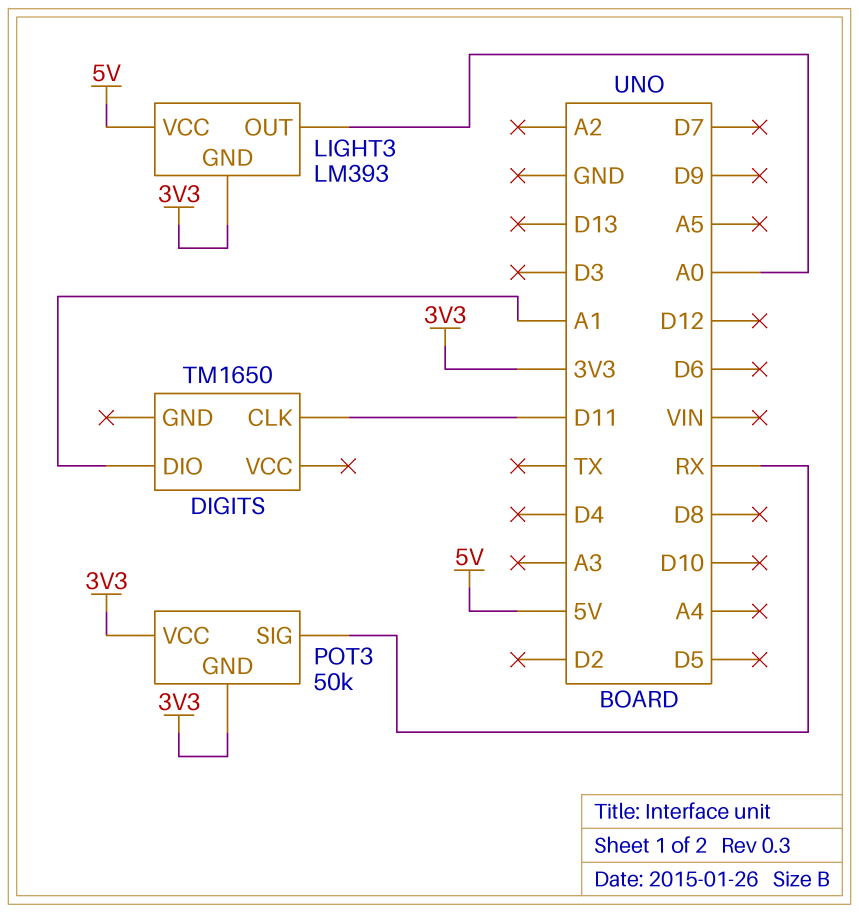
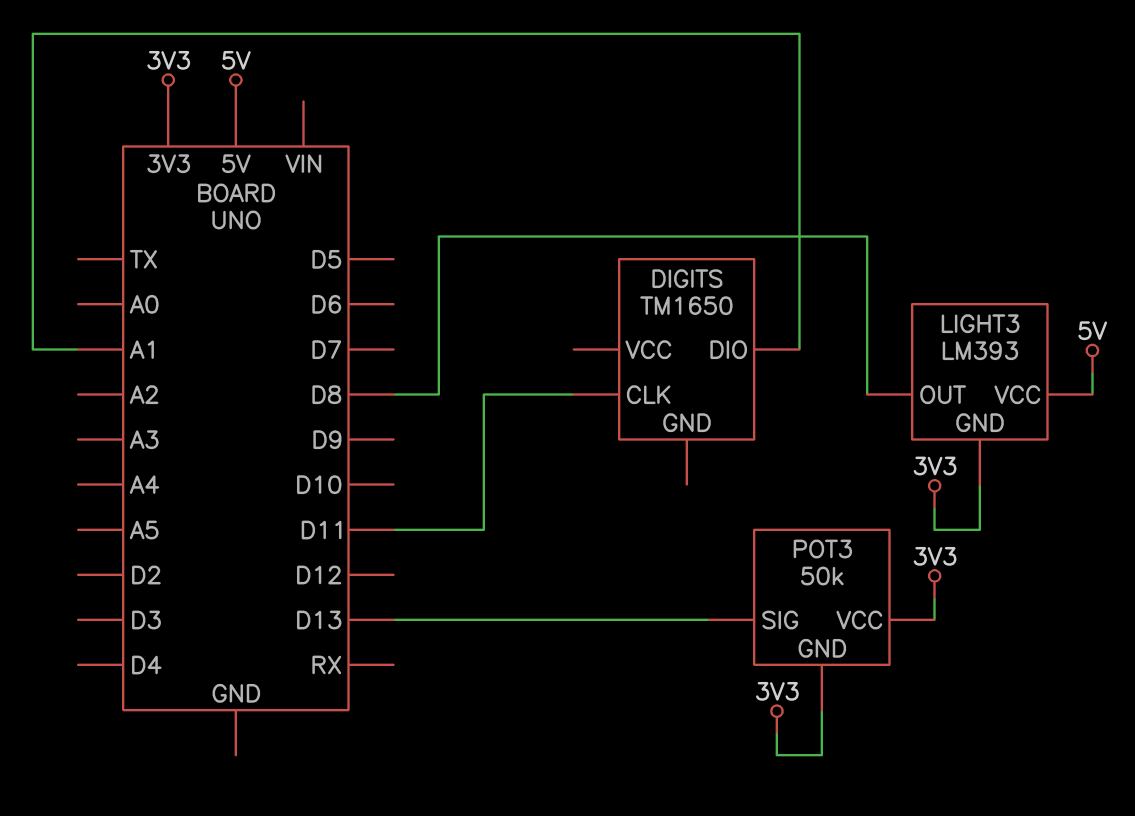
LIGHT3 pin OUT: A0 -> D8
POT3 pin SIG: RX -> D13

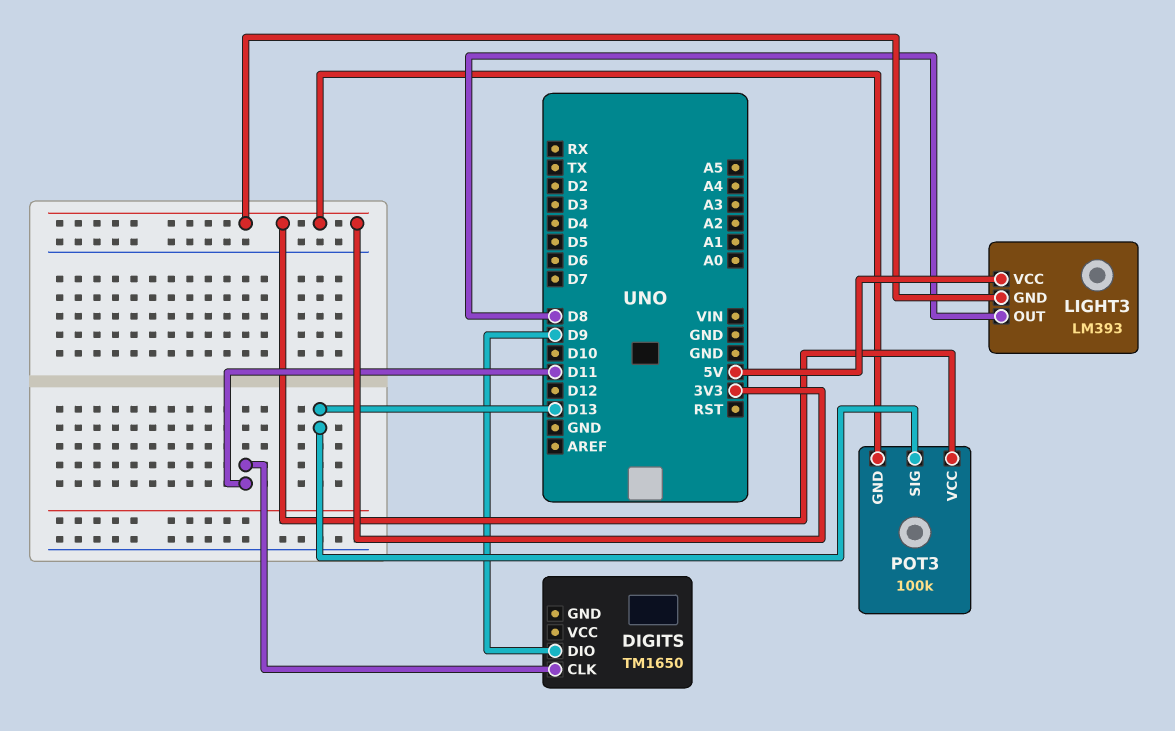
DIGITS pin DIO: A1 -> D9
POT3: 50k -> 100k

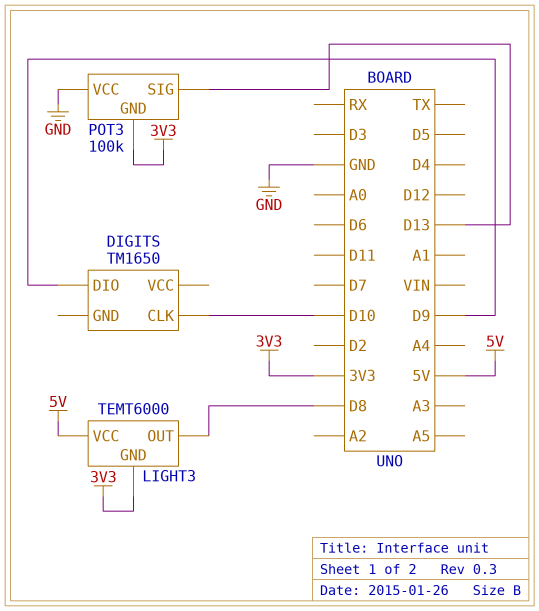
DIGITS pin CLK: D11 -> D10
LIGHT3: LM393 -> TEMT6000
POT3 pin VCC: 3V3 -> GND

